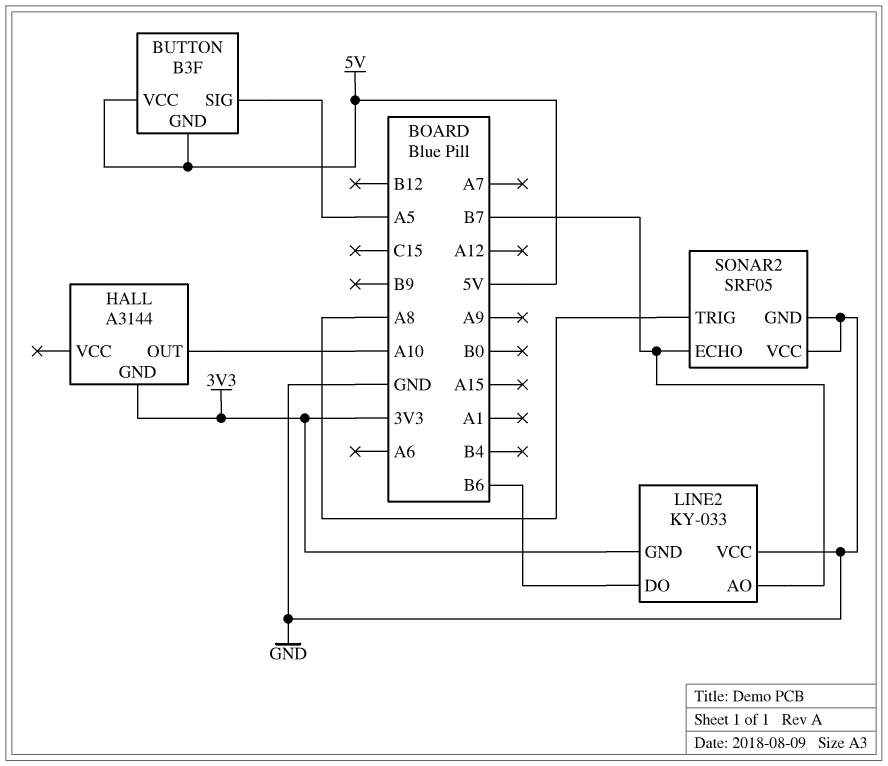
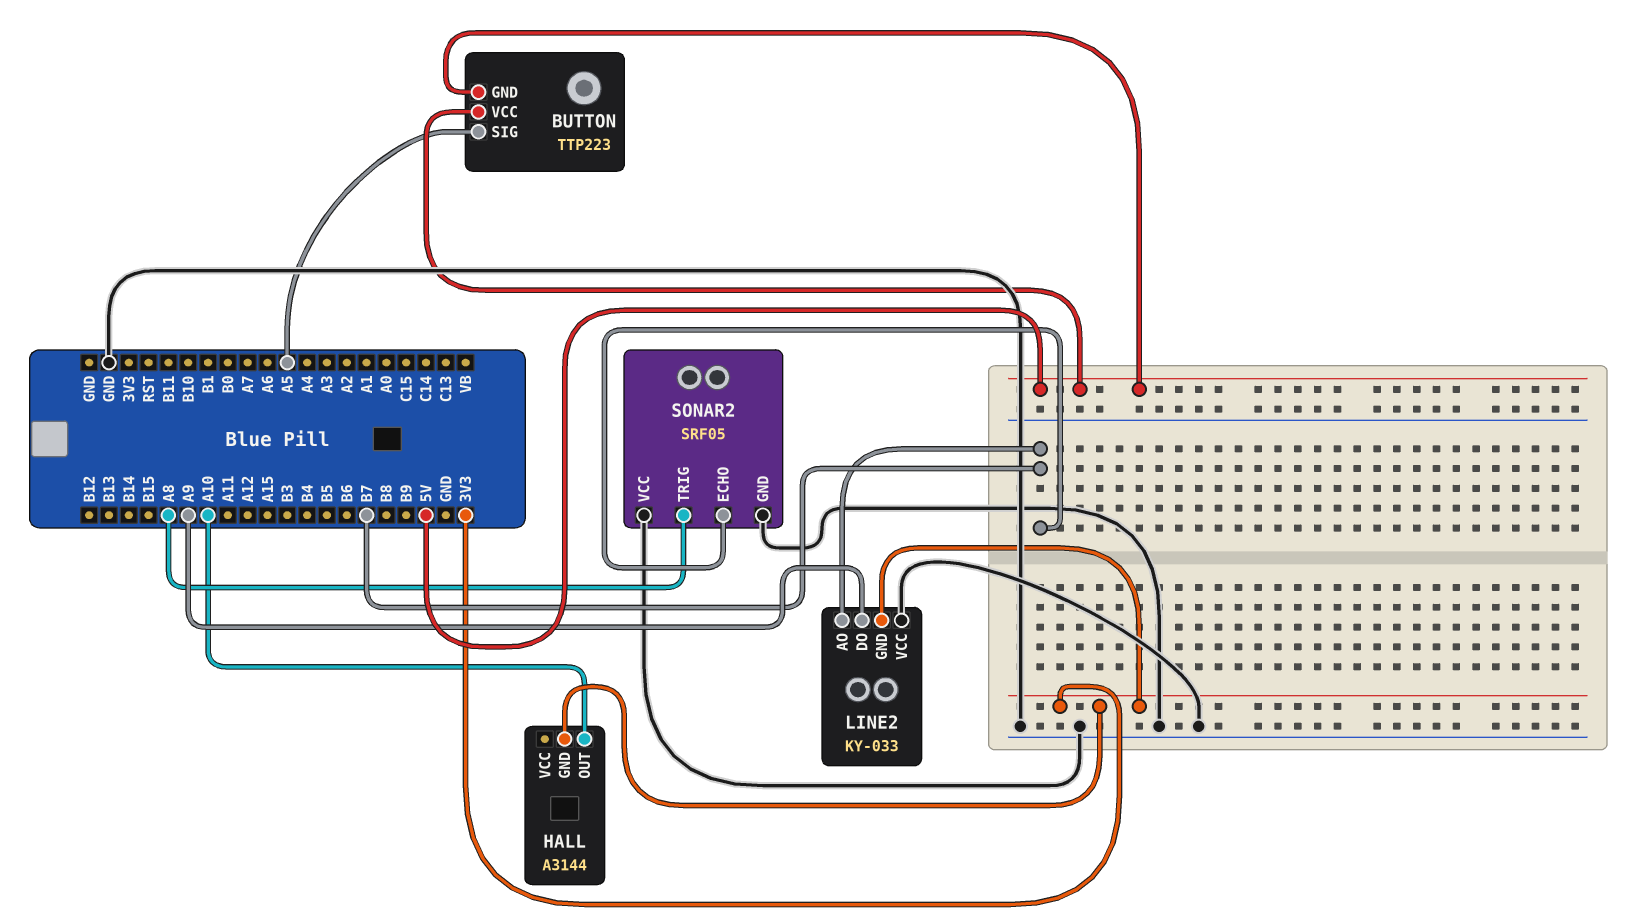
BUTTON: B3F -> TTP223
LINE2 pin DO: B6 -> A9

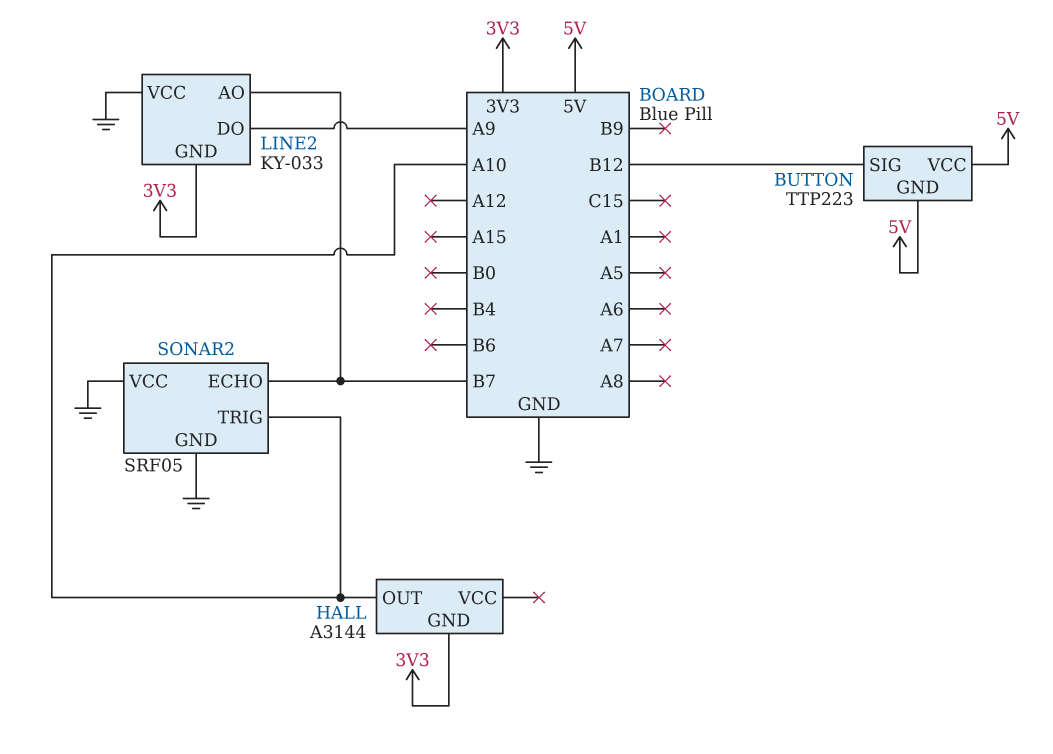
BUTTON pin SIG: A5 -> B12
SONAR2 pin TRIG: A8 -> A10

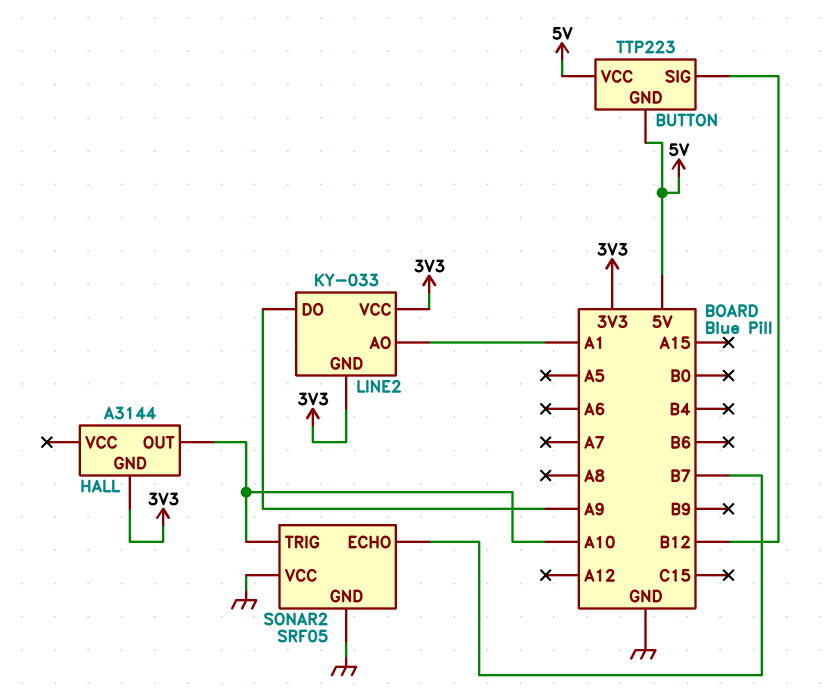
LINE2 pin AO: B7 -> A1
LINE2 pin VCC: GND -> 3V3

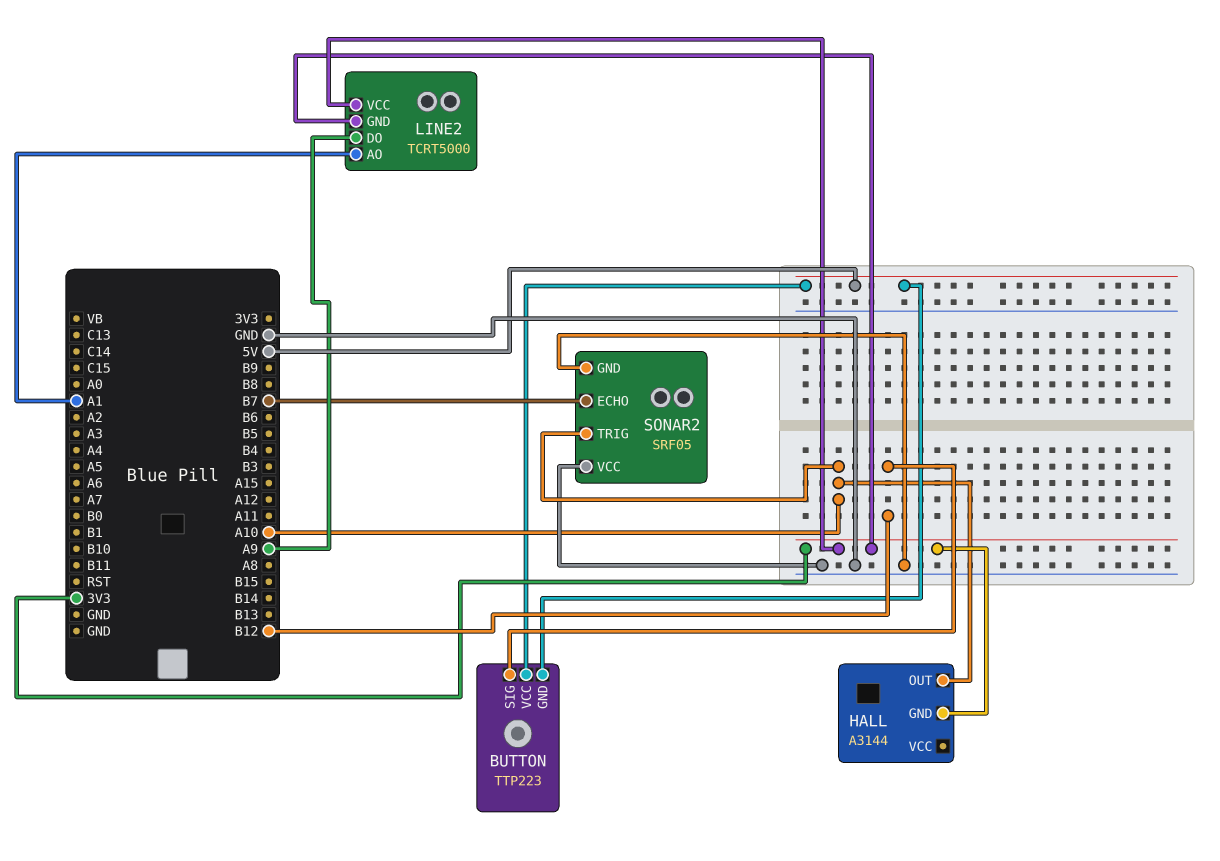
LINE2: KY-033 -> TCRT5000

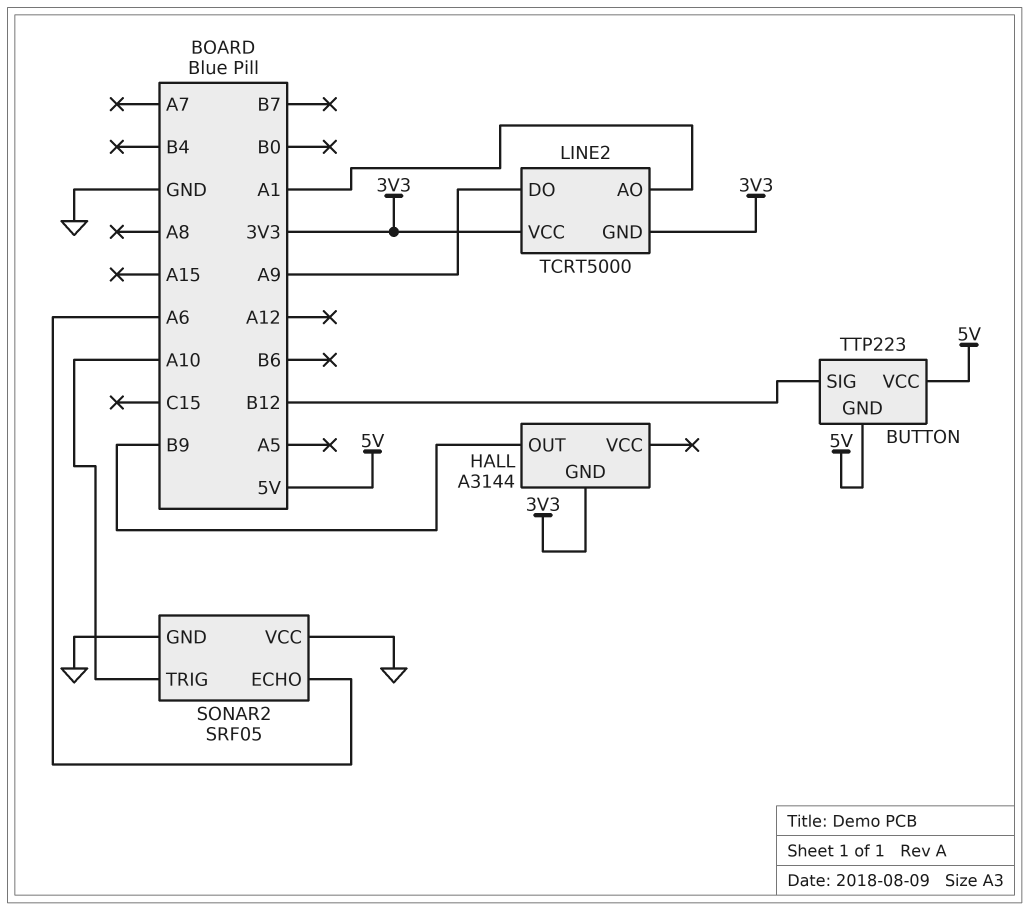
HALL pin OUT: A10 -> B9
SONAR2 pin ECHO: B7 -> A6

